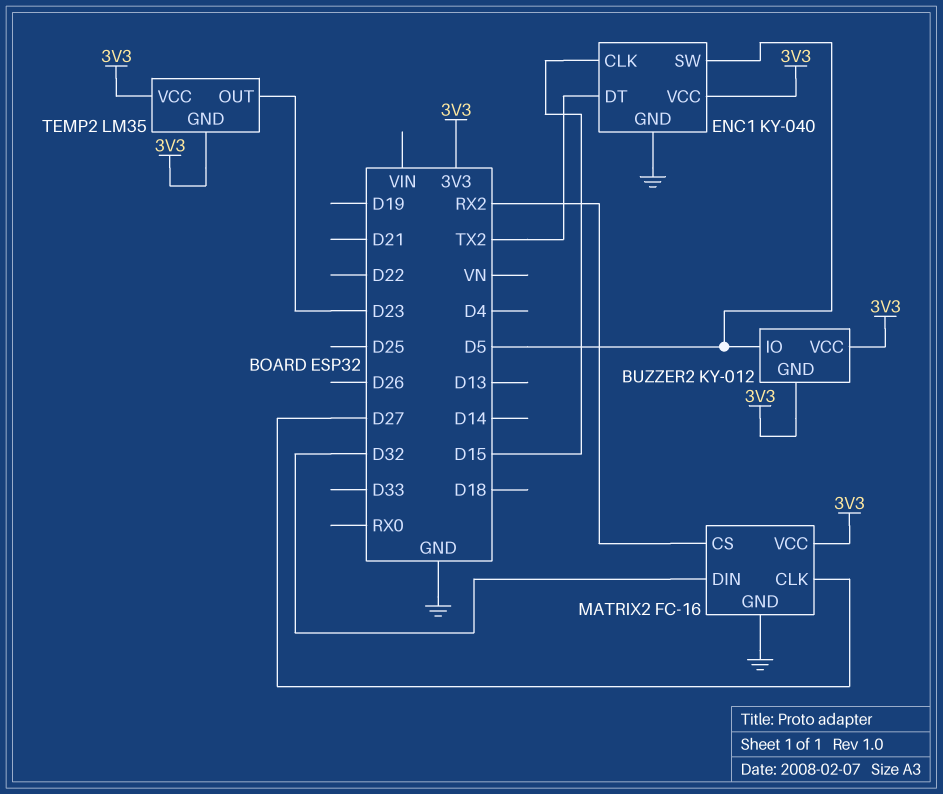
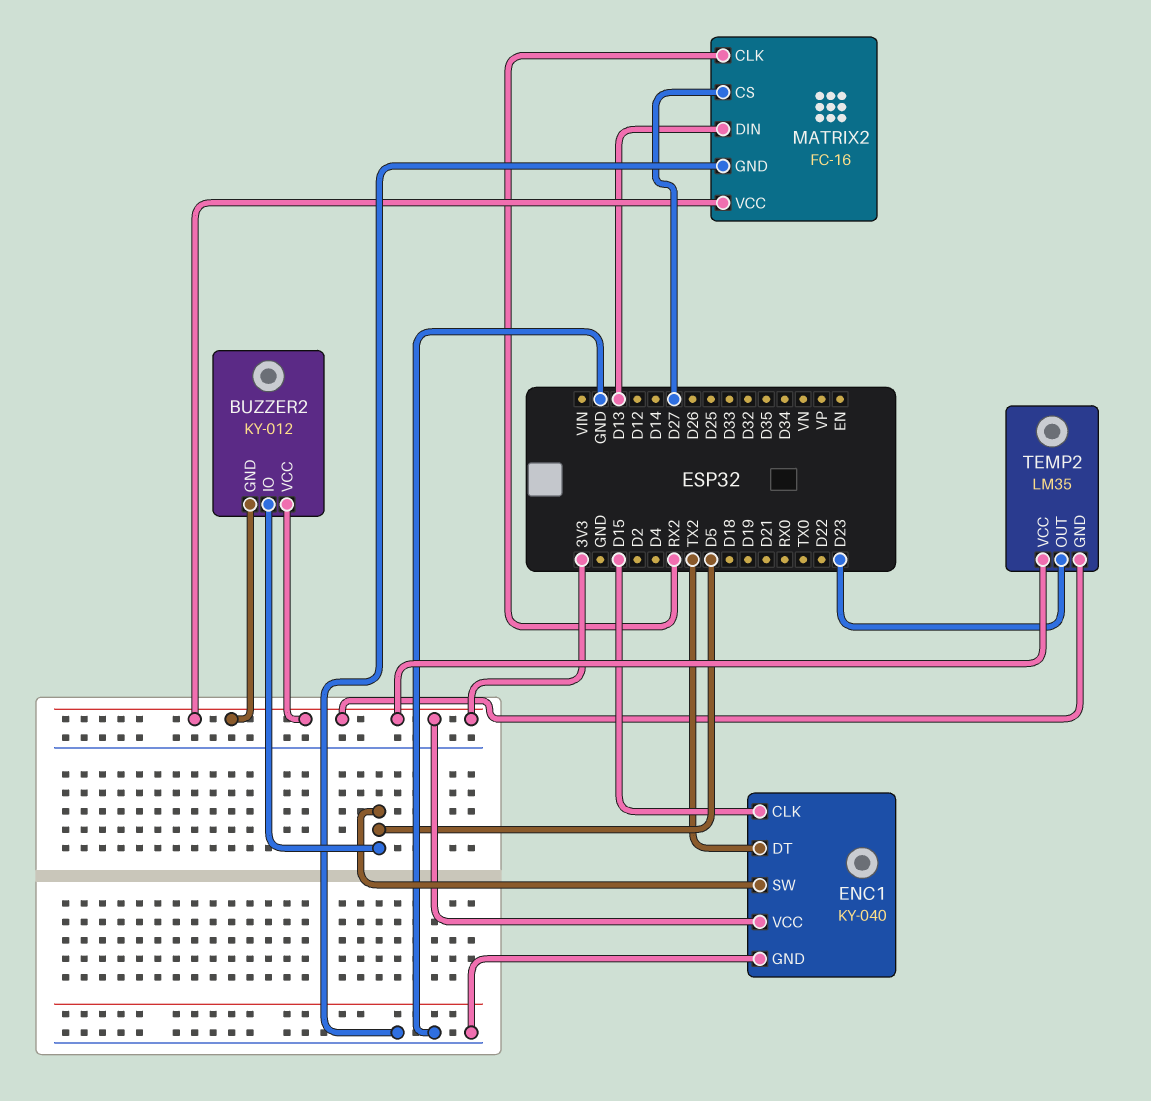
MATRIX2 pin CLK: D27 -> RX2
MATRIX2 pin CS: RX2 -> D27
MATRIX2 pin DIN: D32 -> D13

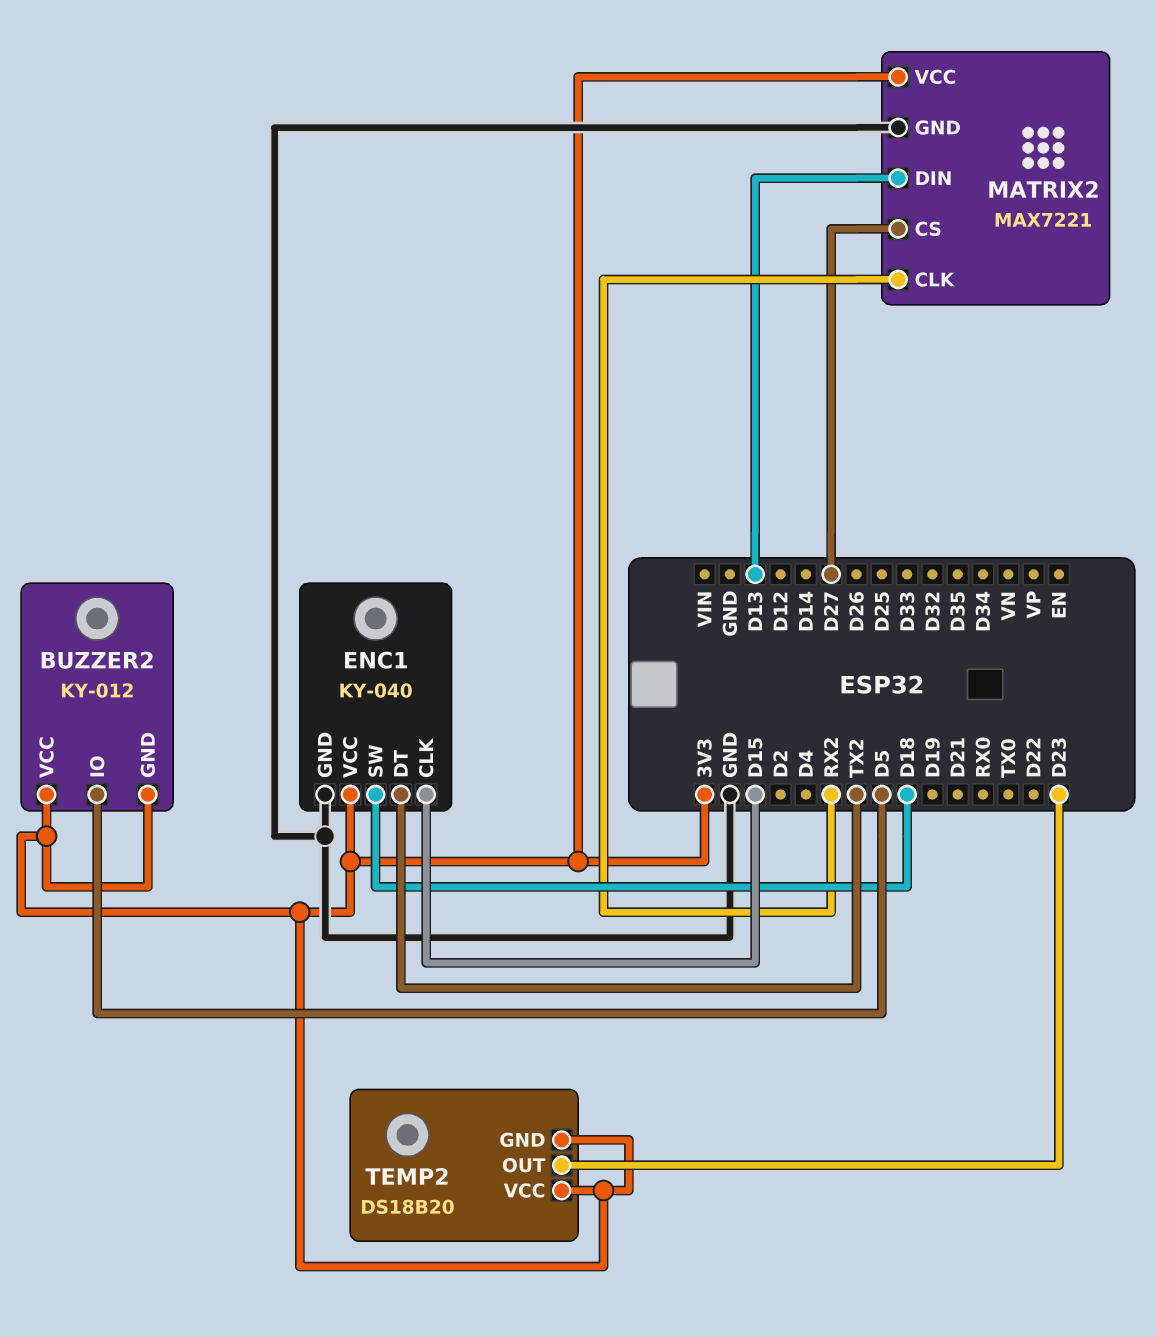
ENC1 pin SW: D5 -> D18
MATRIX2: FC-16 -> MAX7221
TEMP2: LM35 -> DS18B20

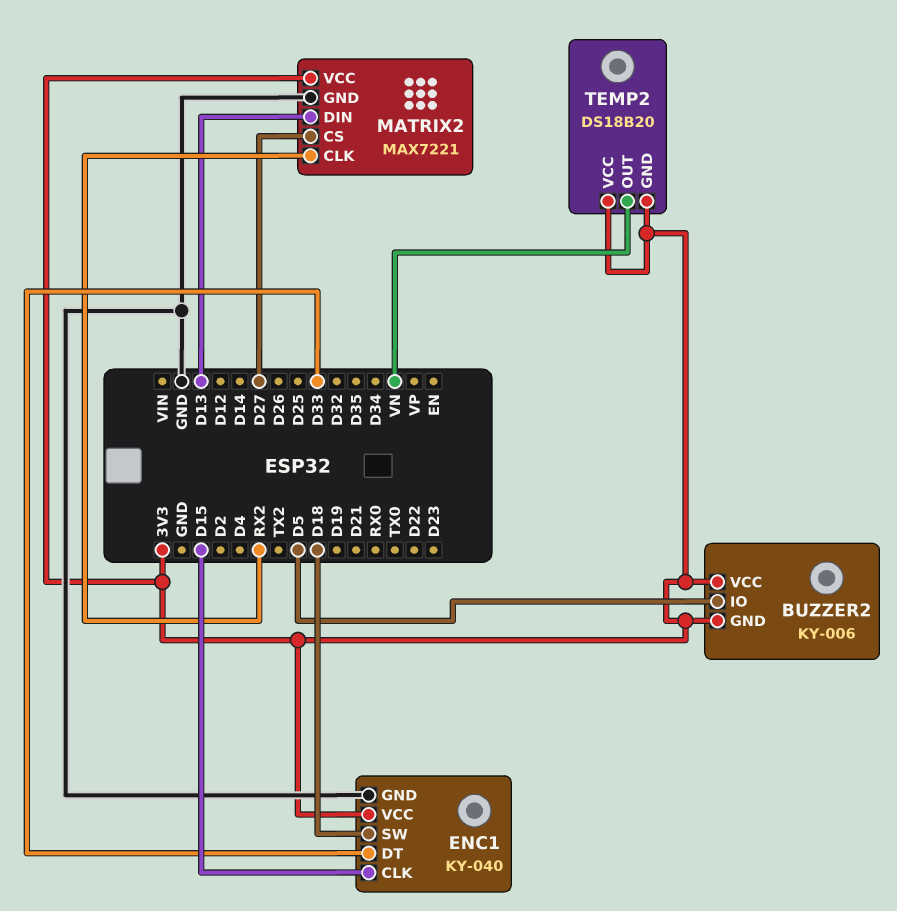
BUZZER2: KY-012 -> KY-006
ENC1 pin DT: TX2 -> D33
TEMP2 pin OUT: D23 -> VN

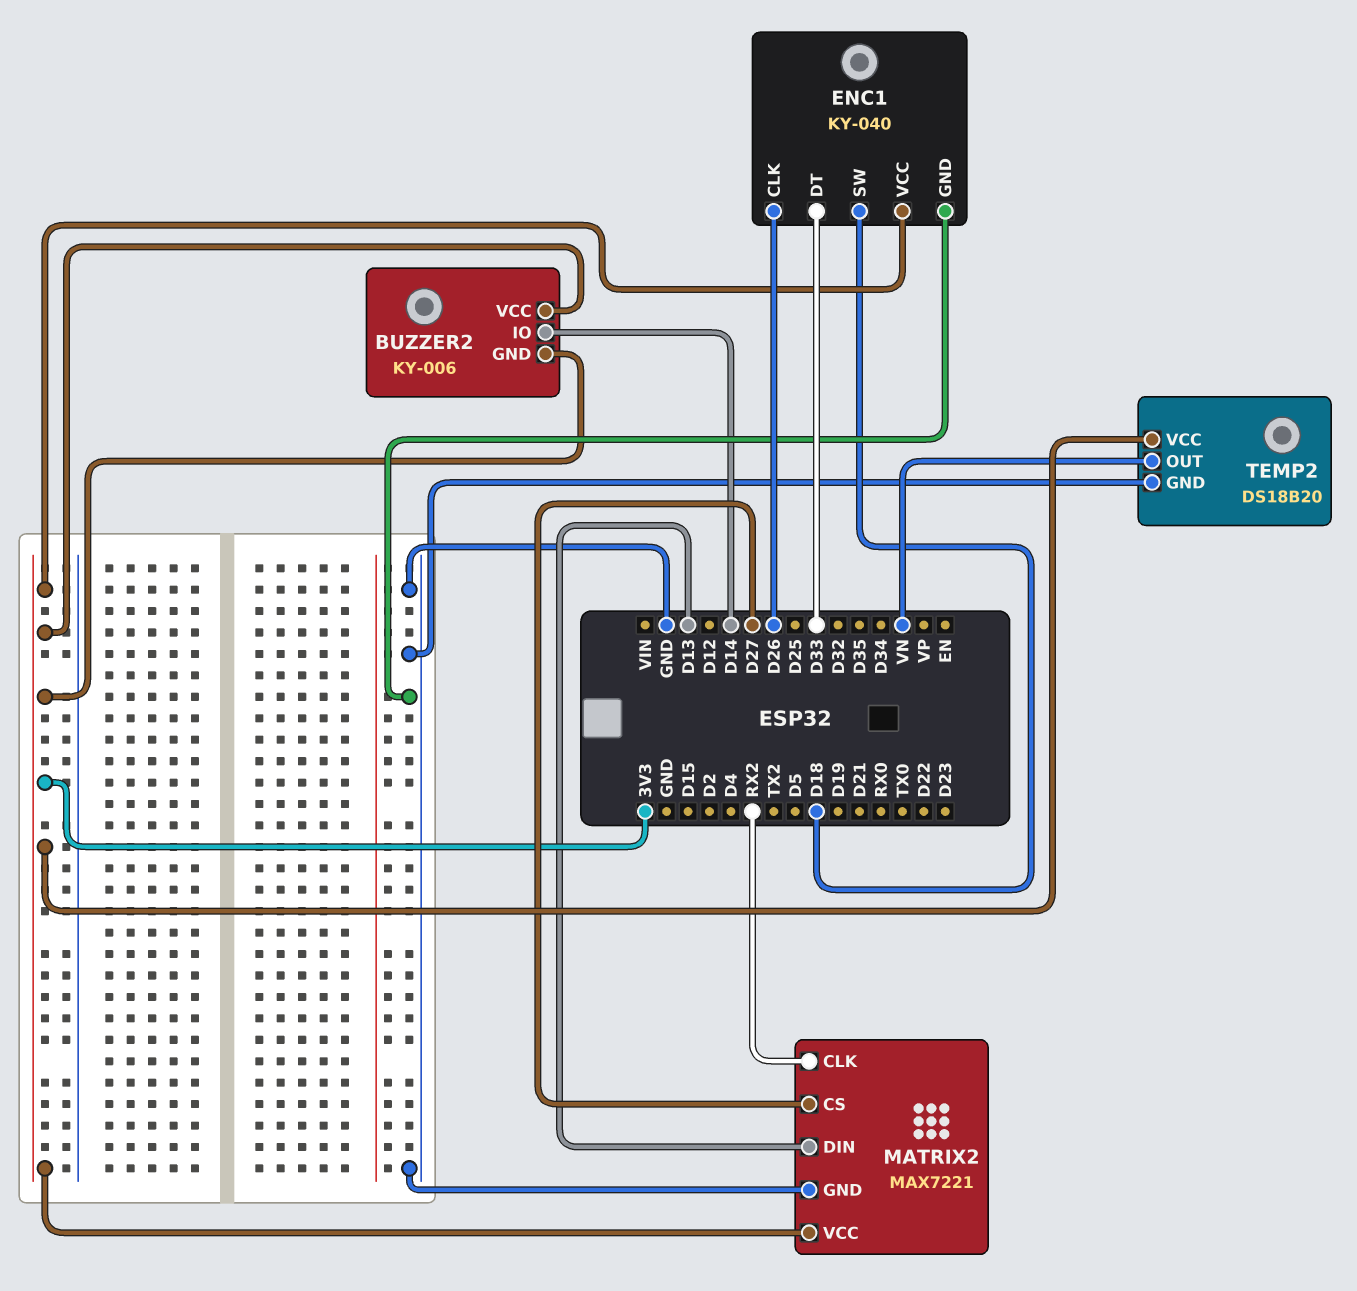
BUZZER2 pin IO: D5 -> D14
ENC1 pin CLK: D15 -> D26
TEMP2 pin GND: 3V3 -> GND

